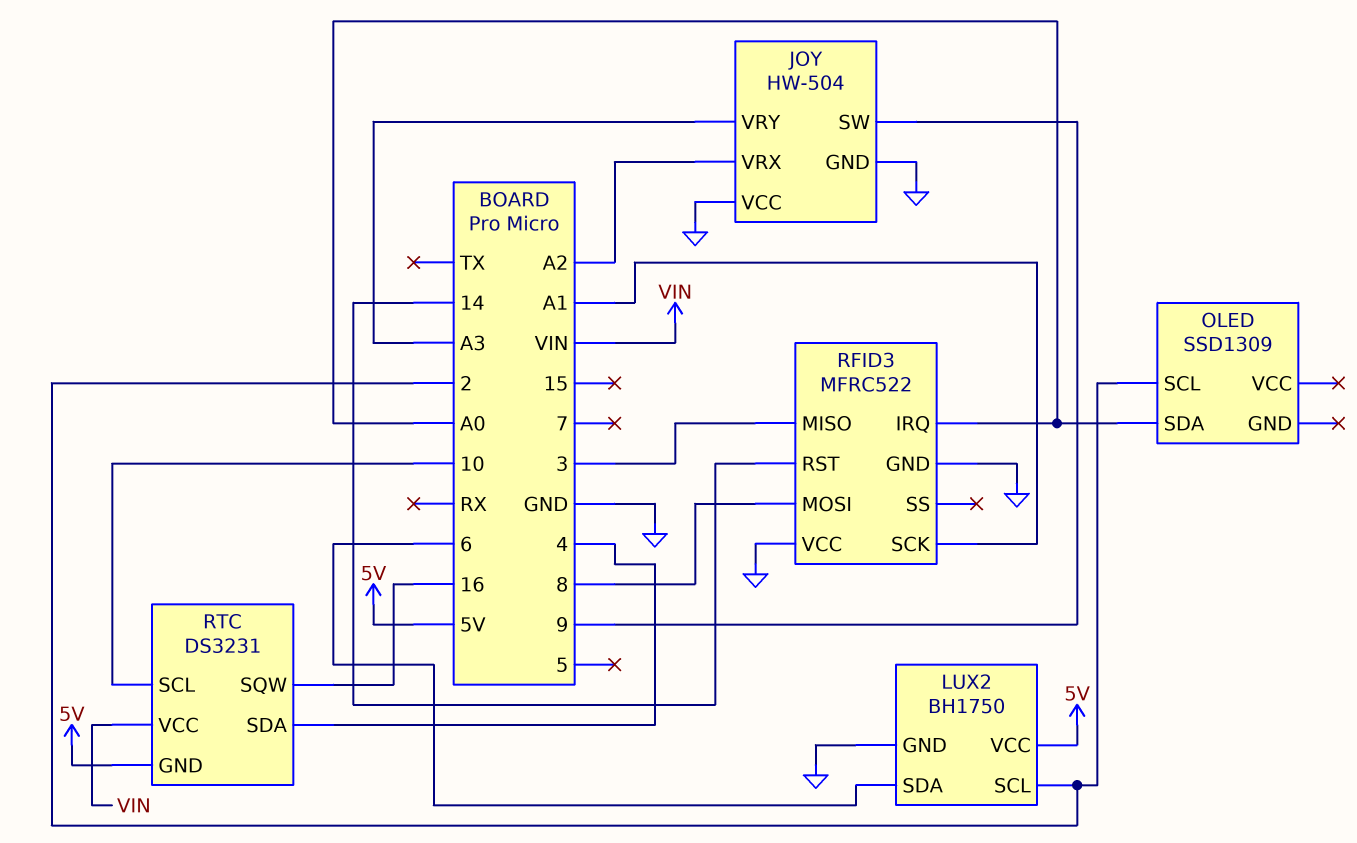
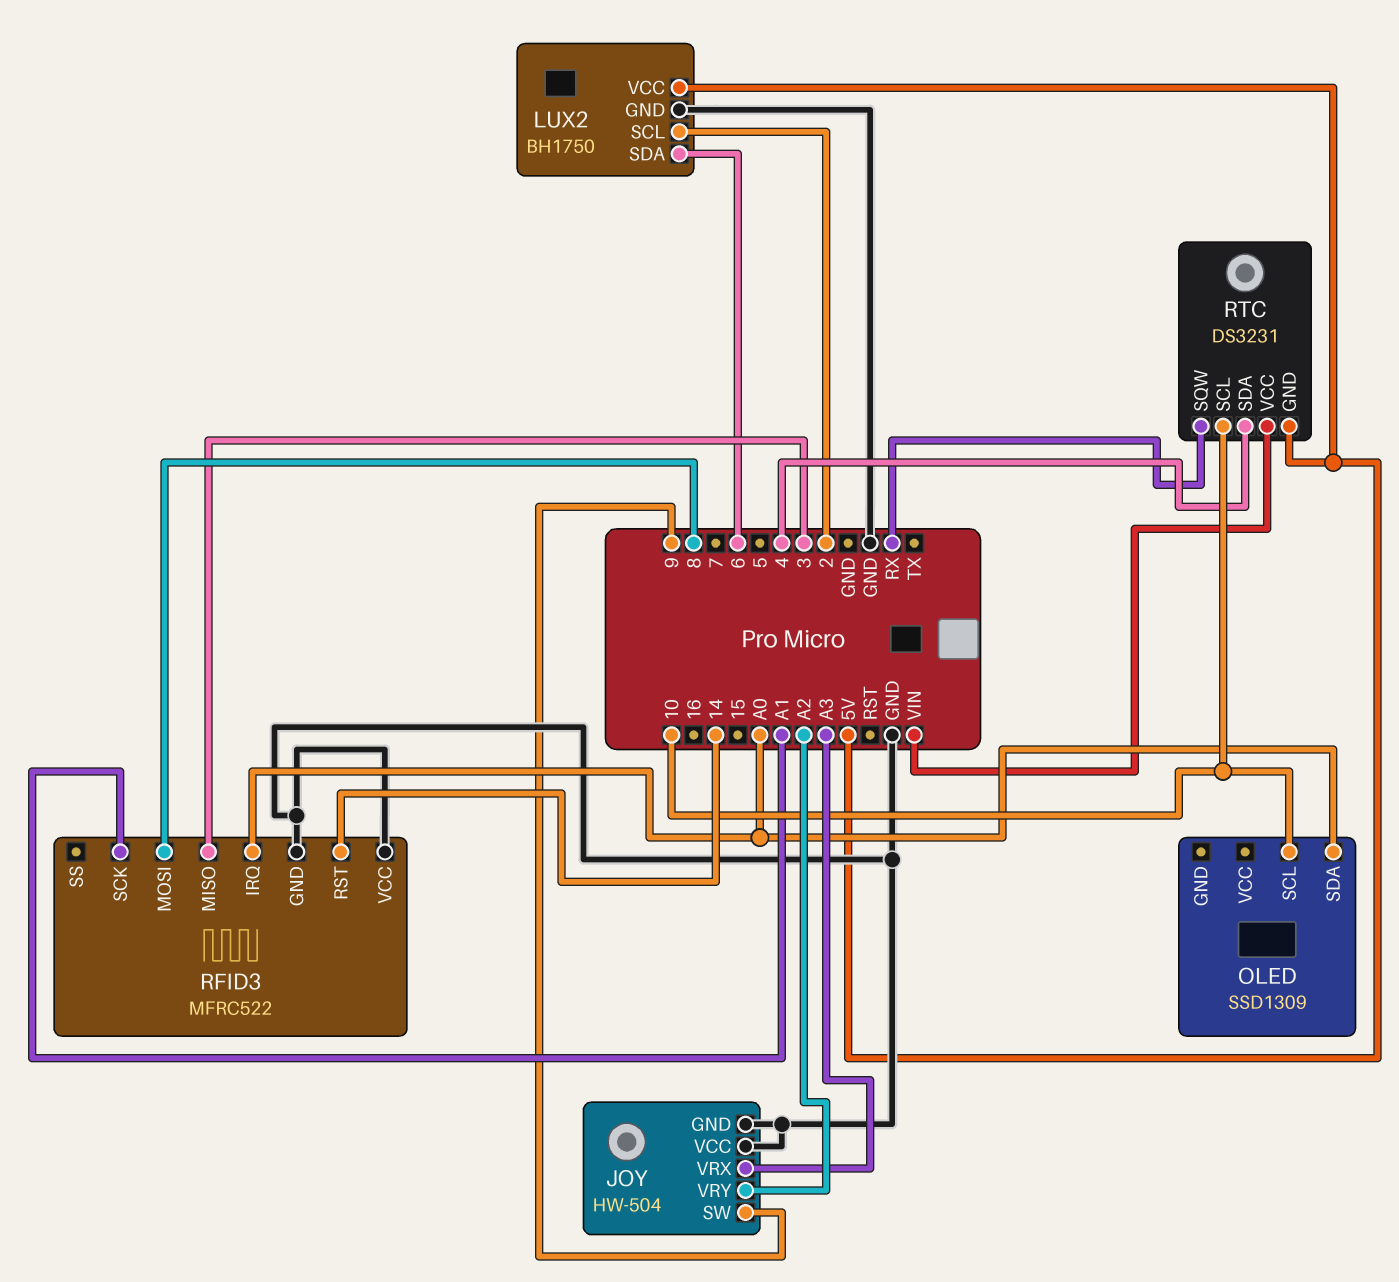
JOY pin VRX: A2 -> A3
JOY pin VRY: A3 -> A2
OLED pin SCL: 2 -> 10
RTC pin SQW: 16 -> RX

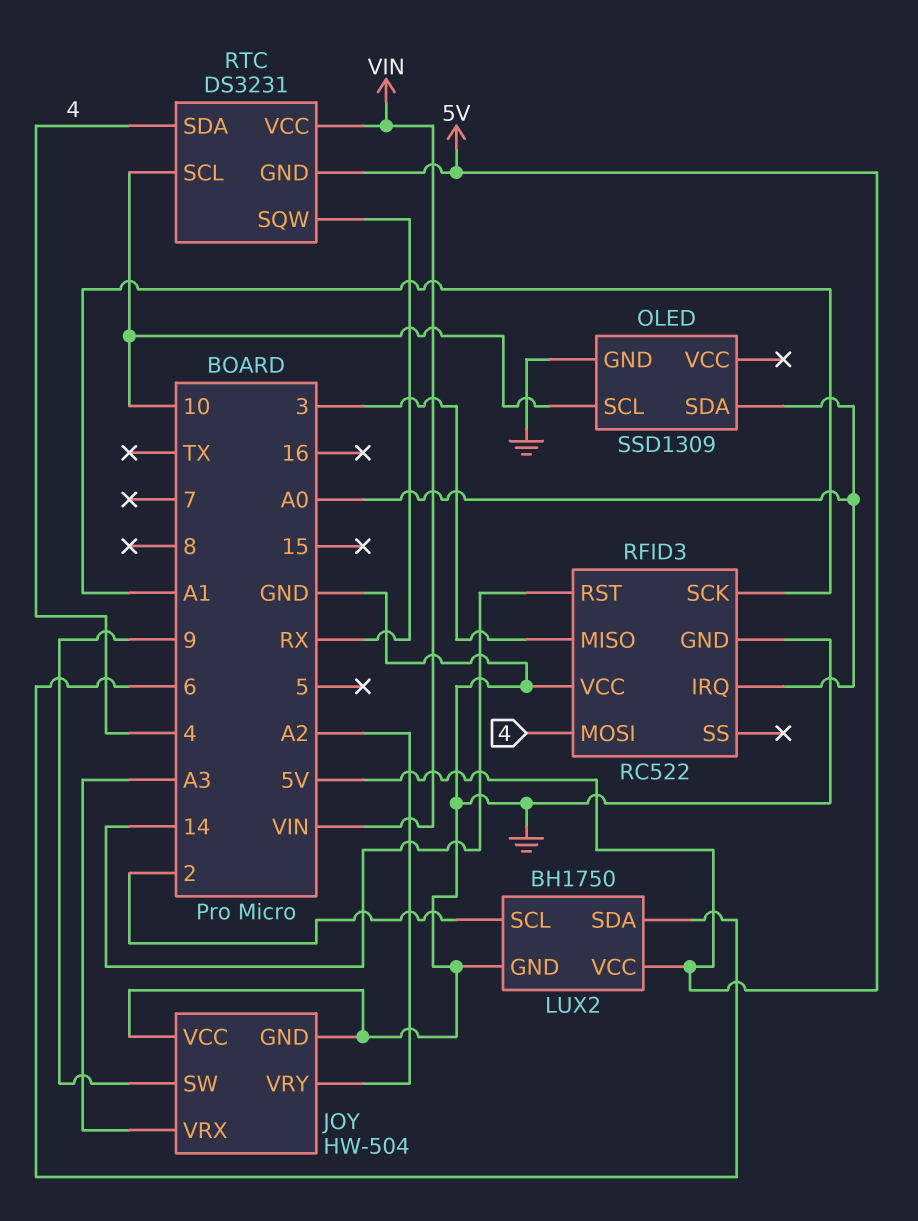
OLED pin GND: none -> GND
RFID3: MFRC522 -> RC522
RFID3 pin MOSI: 8 -> 4

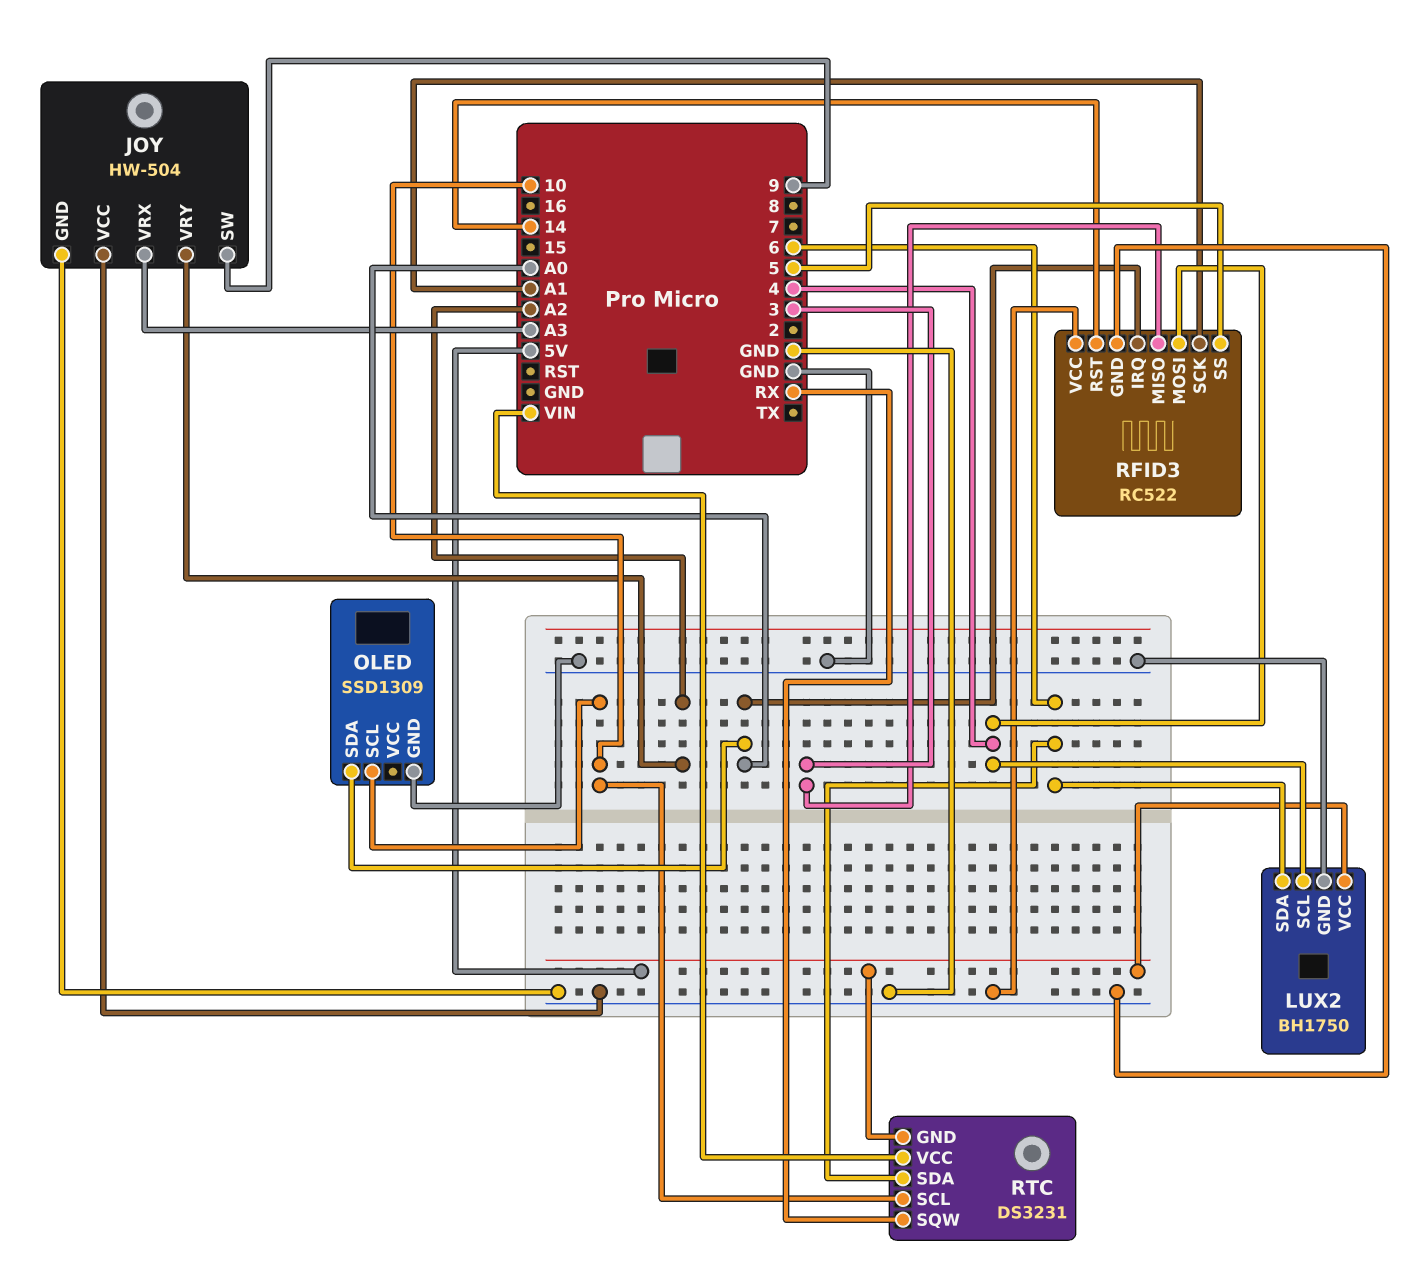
LUX2 pin SCL: 2 -> 4
RFID3 pin SS: none -> 5
RTC pin SDA: 4 -> 6

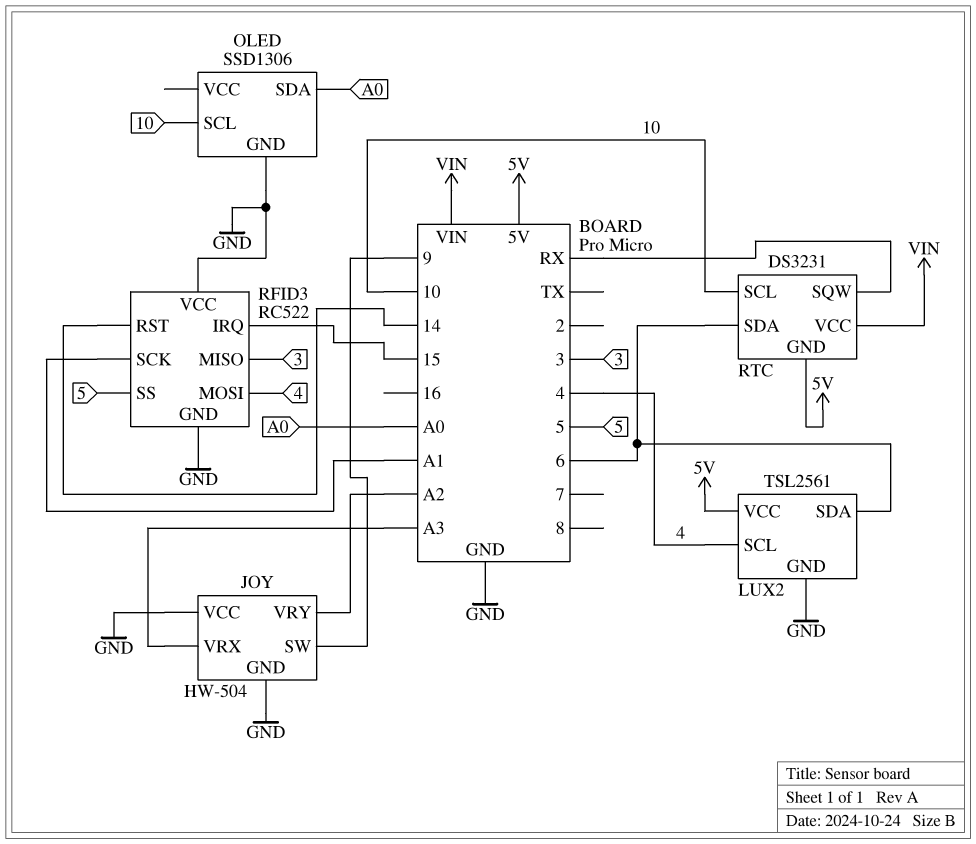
LUX2: BH1750 -> TSL2561
OLED: SSD1309 -> SSD1306
RFID3 pin IRQ: A0 -> 15

